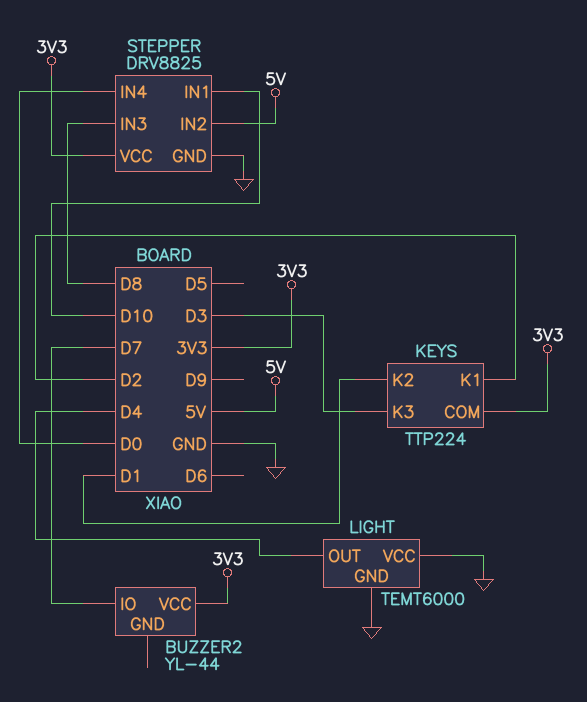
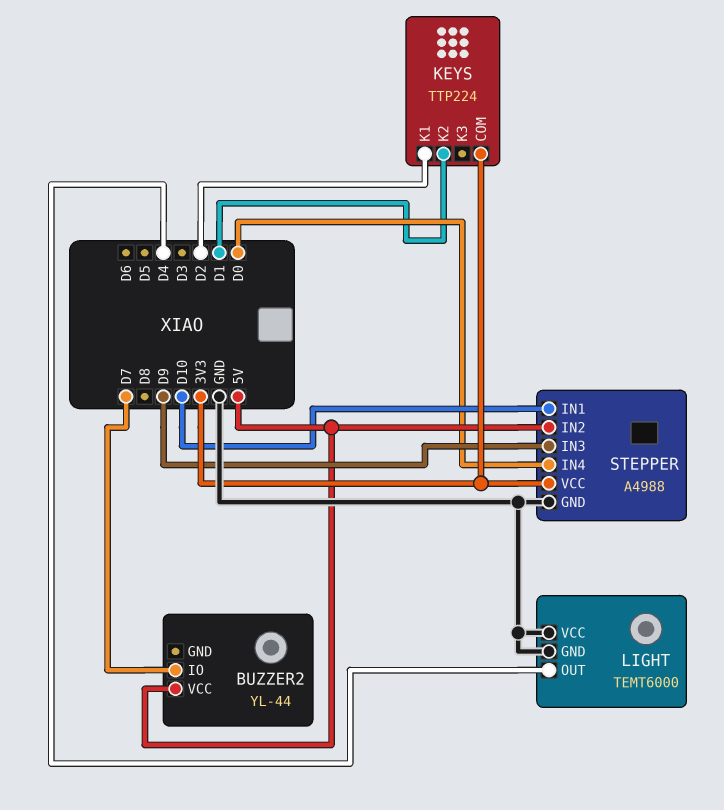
BUZZER2 pin VCC: 3V3 -> 5V
KEYS pin K3: D3 -> none
STEPPER: DRV8825 -> A4988
STEPPER pin IN3: D8 -> D9

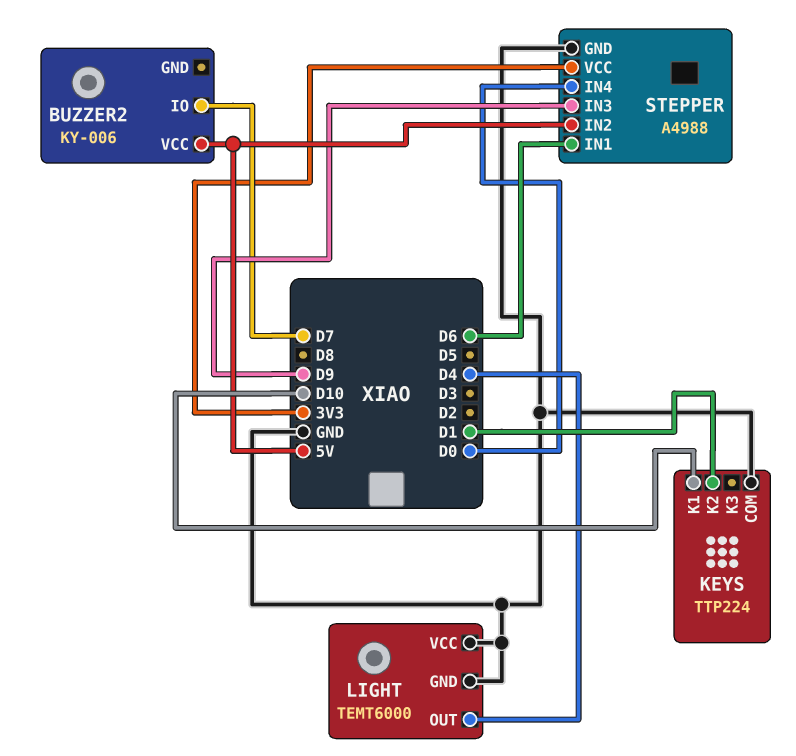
BUZZER2: YL-44 -> KY-006
KEYS pin COM: 3V3 -> GND
KEYS pin K1: D2 -> D10
STEPPER pin IN1: D10 -> D6

